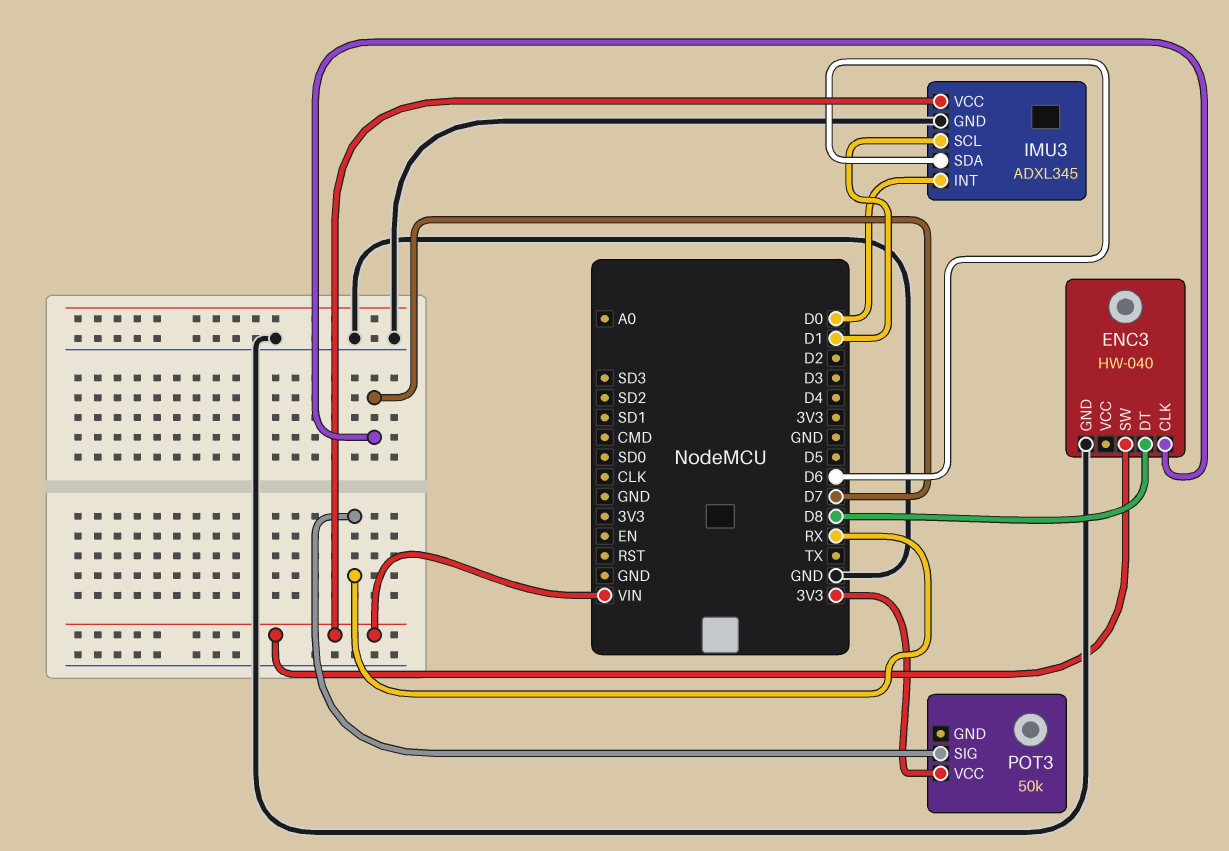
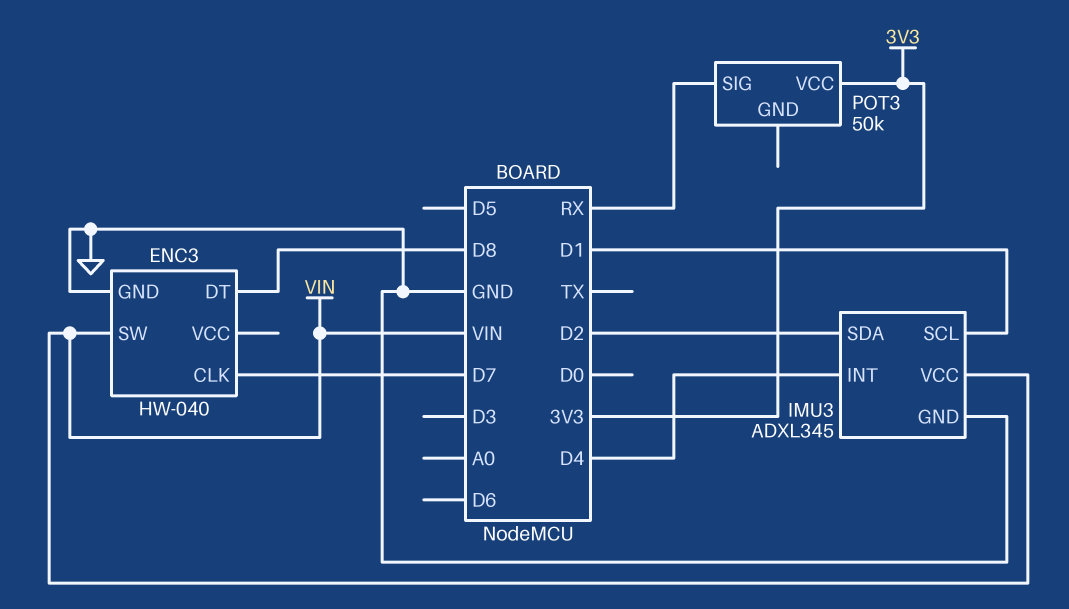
IMU3 pin INT: D0 -> D4
IMU3 pin SDA: D6 -> D2

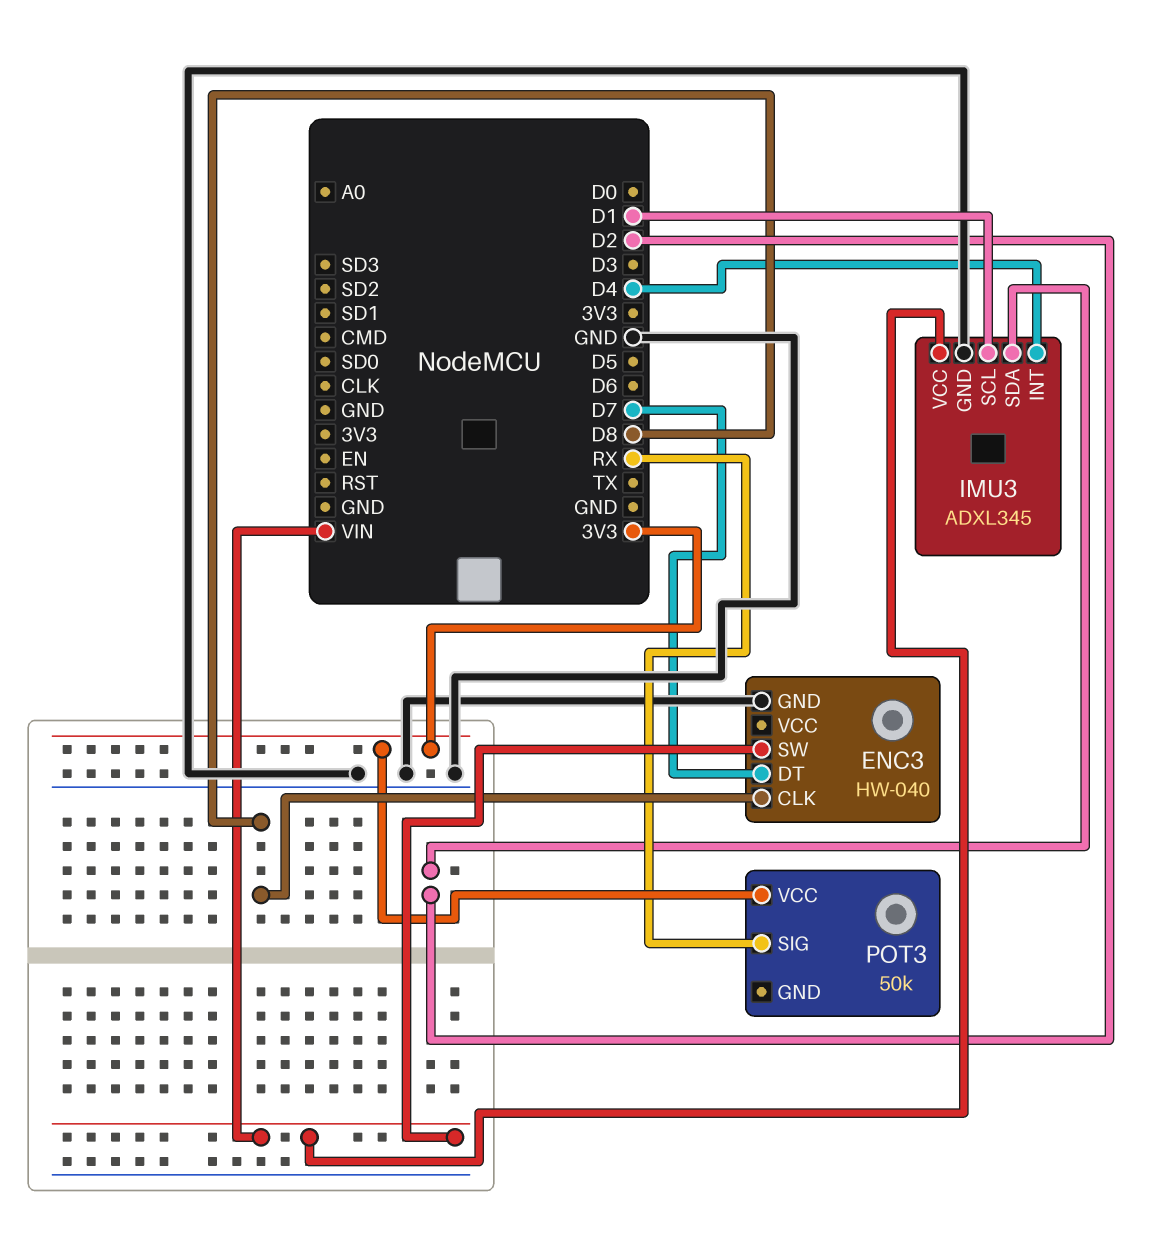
ENC3 pin CLK: D7 -> D8
ENC3 pin DT: D8 -> D7

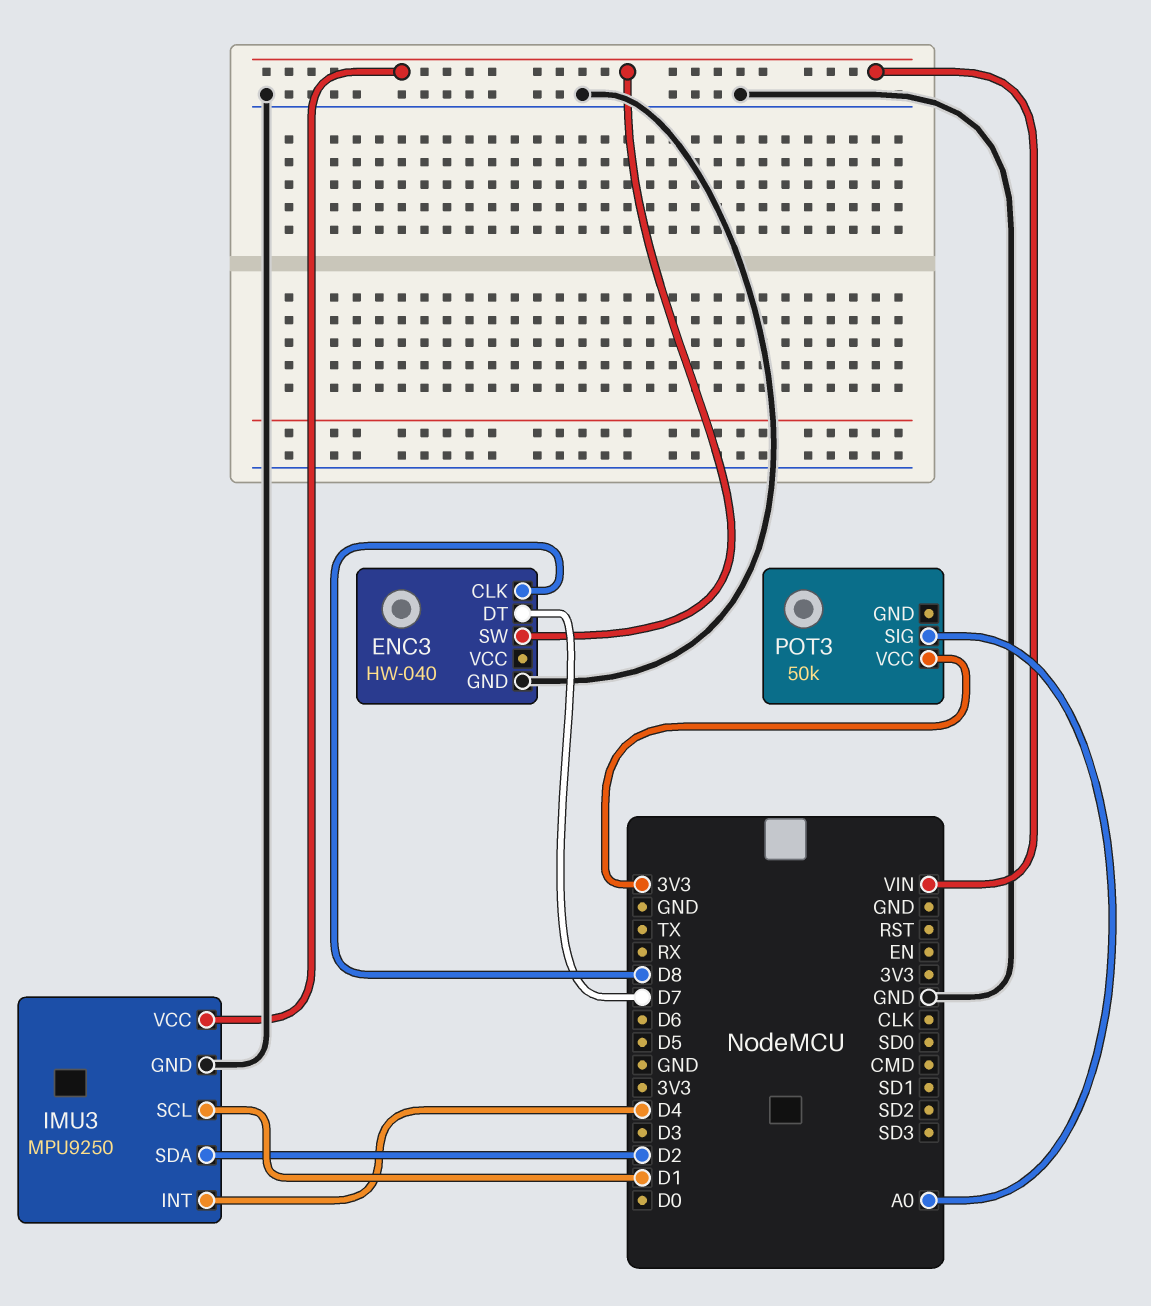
IMU3: ADXL345 -> MPU9250
POT3 pin SIG: RX -> A0

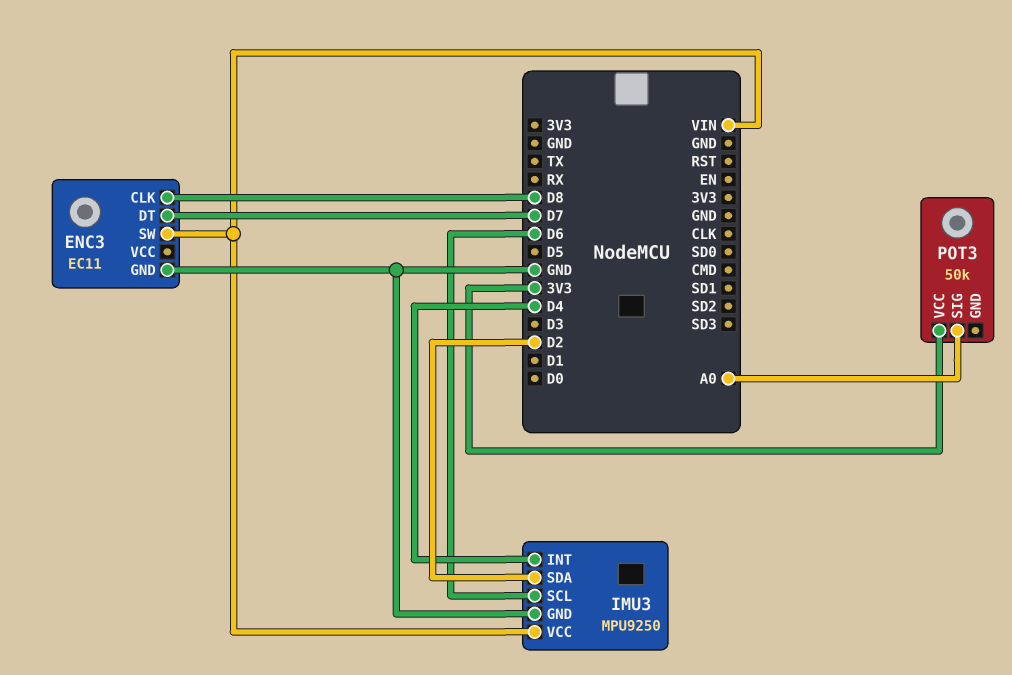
ENC3: HW-040 -> EC11
IMU3 pin SCL: D1 -> D6

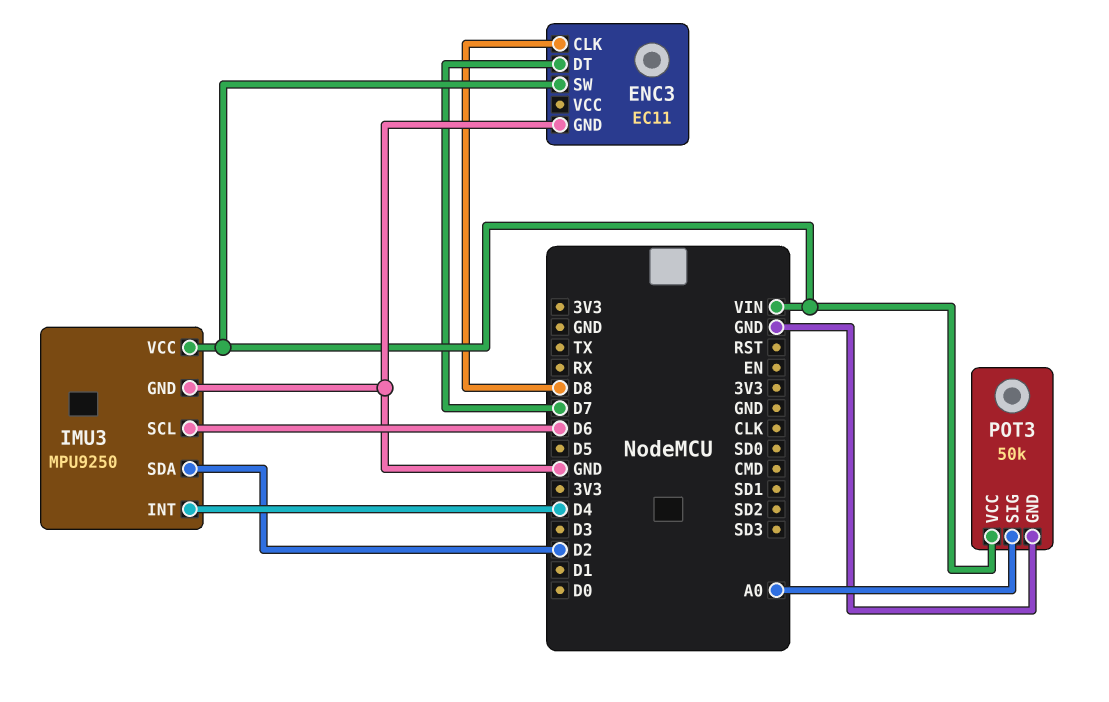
POT3 pin GND: none -> GND
POT3 pin VCC: 3V3 -> VIN

